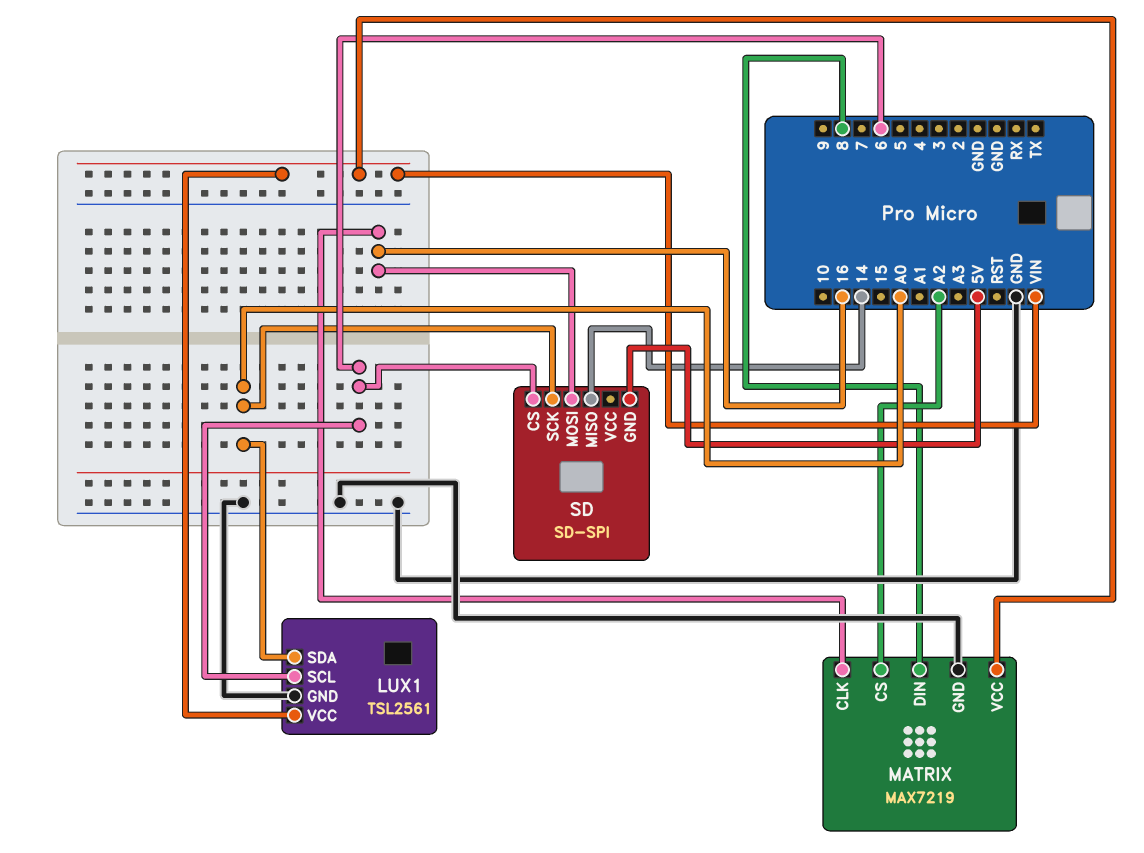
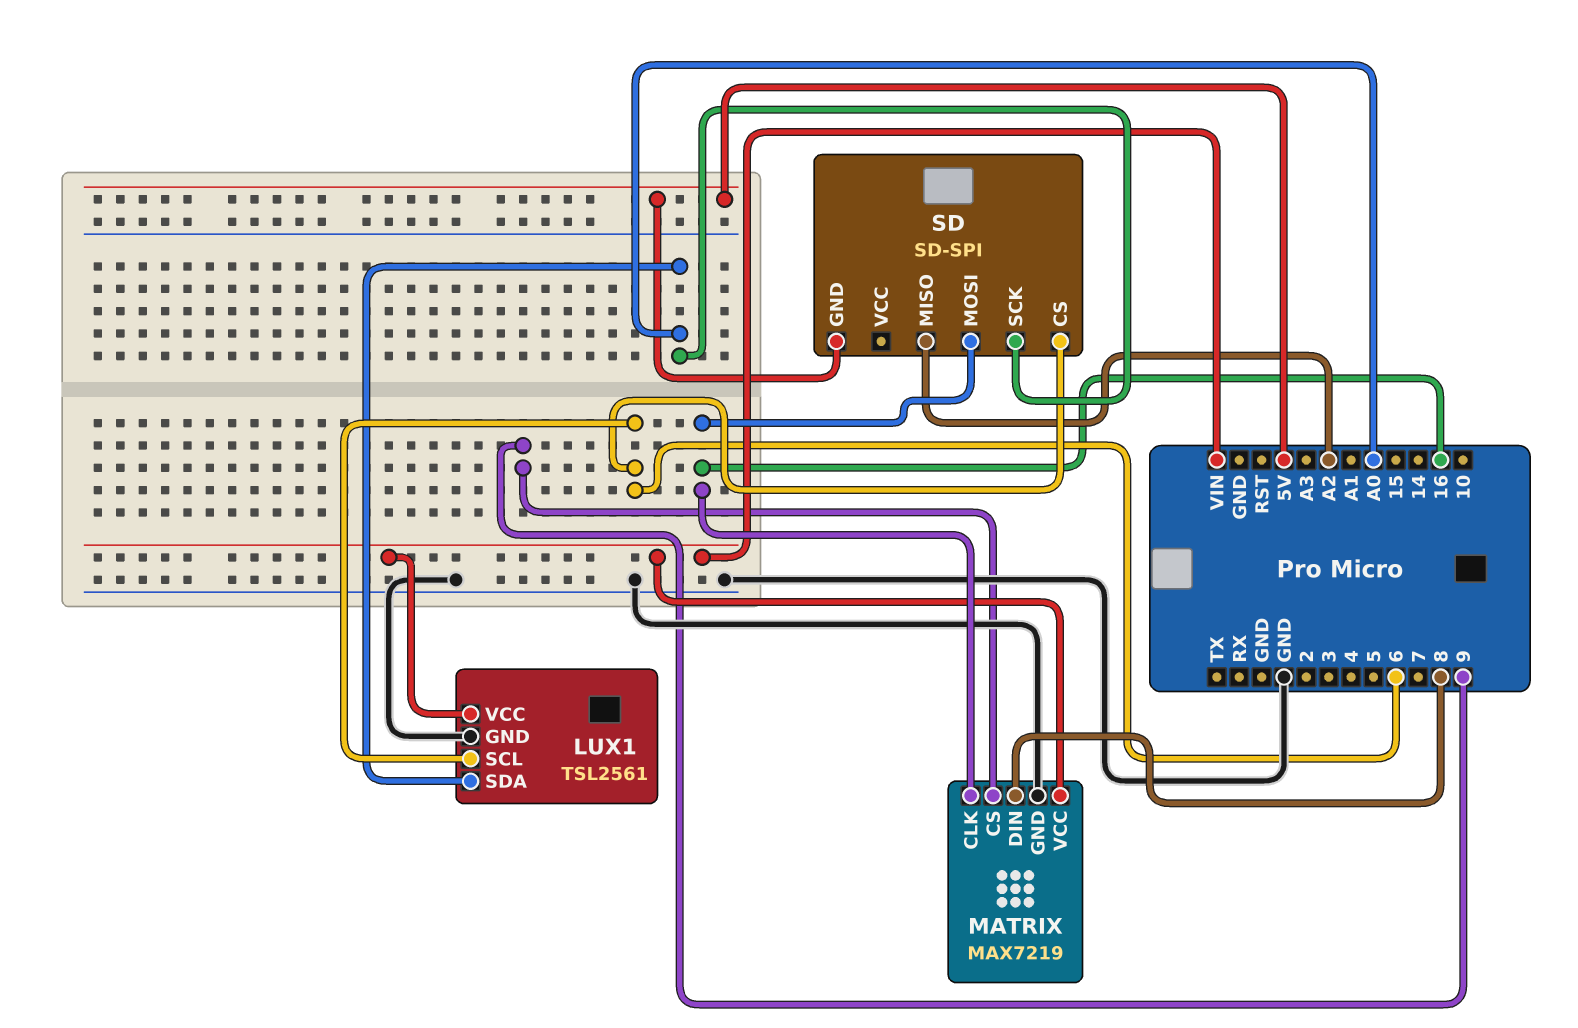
MATRIX pin CS: A2 -> 9
SD pin MISO: 14 -> A2

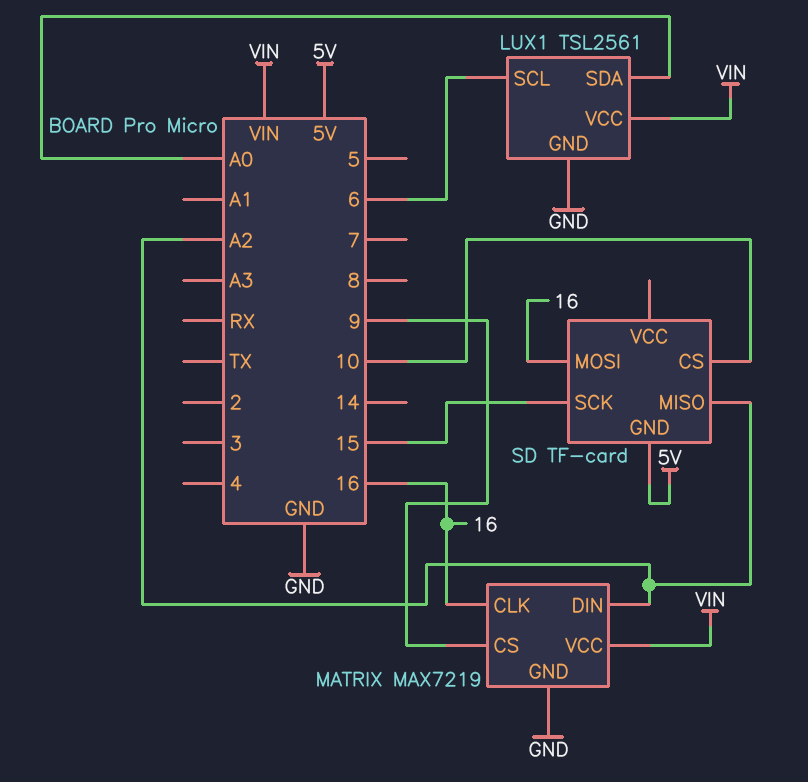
MATRIX pin DIN: 8 -> A2
SD: SD-SPI -> TF-card
SD pin CS: 6 -> 10
SD pin SCK: A0 -> 15

